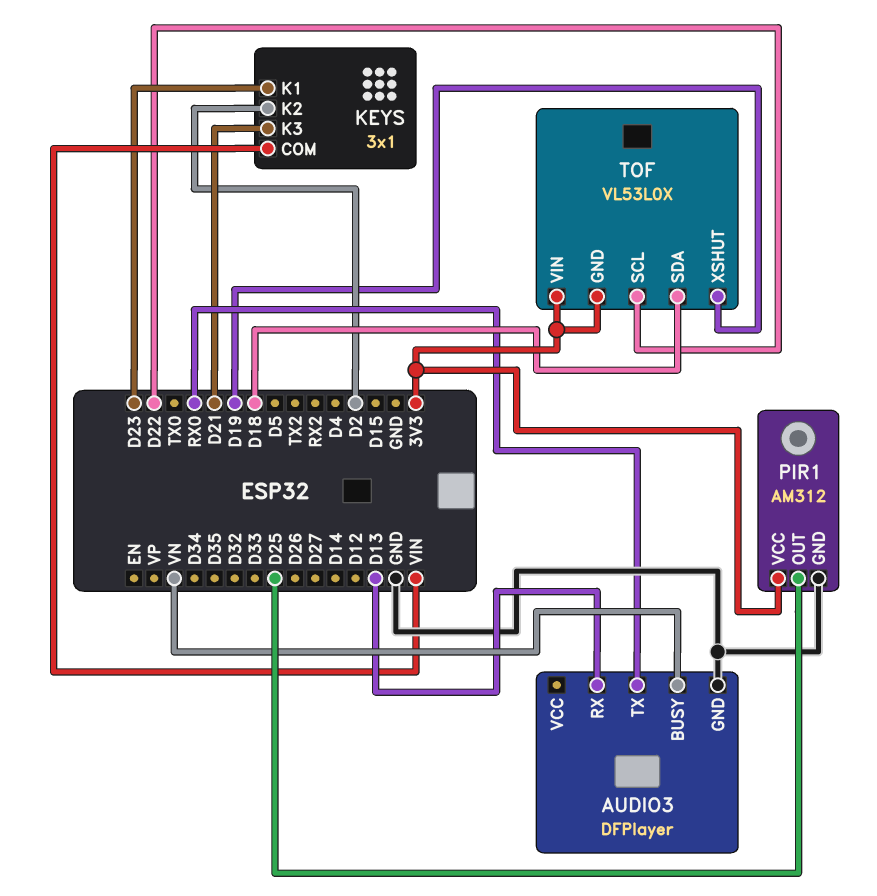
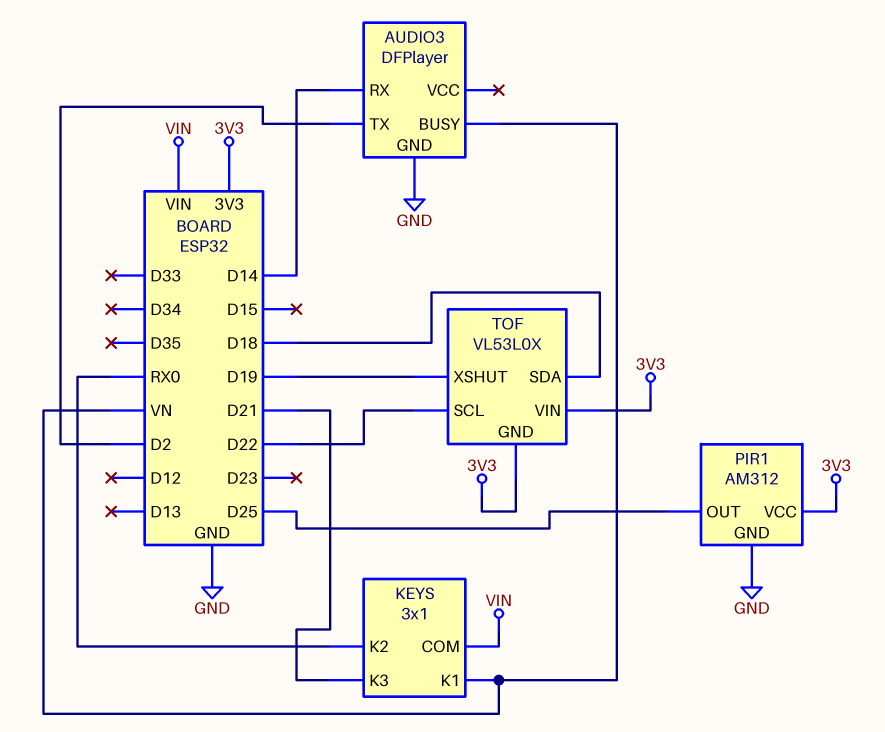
AUDIO3 pin RX: D13 -> D14
AUDIO3 pin TX: RX0 -> D2
KEYS pin K1: D23 -> VN
KEYS pin K2: D2 -> RX0

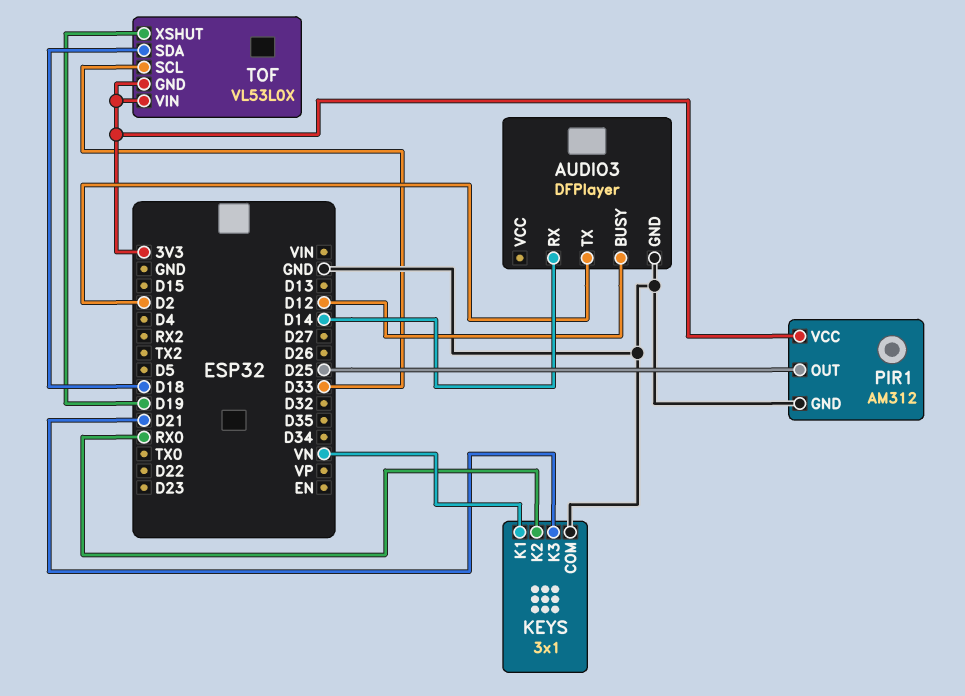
AUDIO3 pin BUSY: VN -> D12
KEYS pin COM: VIN -> GND
TOF pin SCL: D22 -> D33

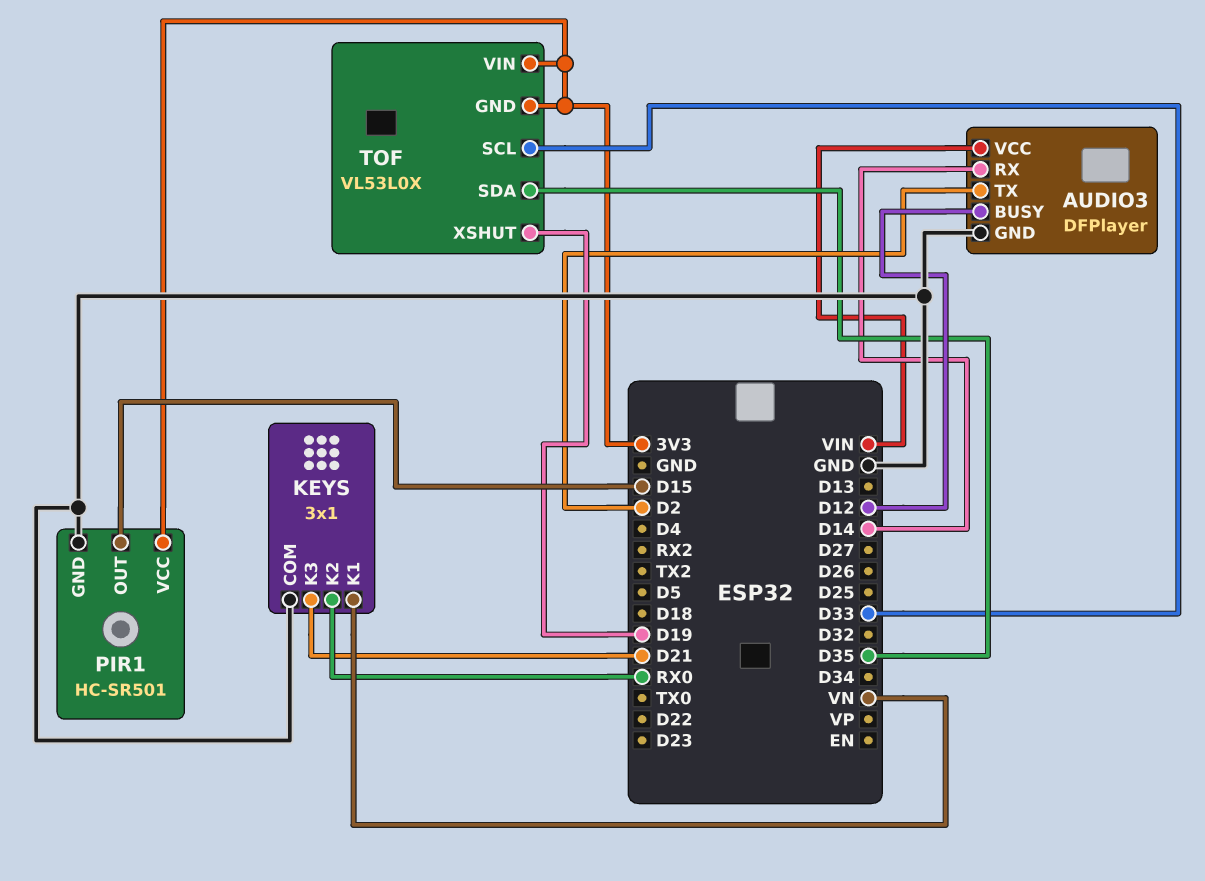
AUDIO3 pin VCC: none -> VIN
PIR1: AM312 -> HC-SR501
PIR1 pin OUT: D25 -> D15
TOF pin SDA: D18 -> D35

